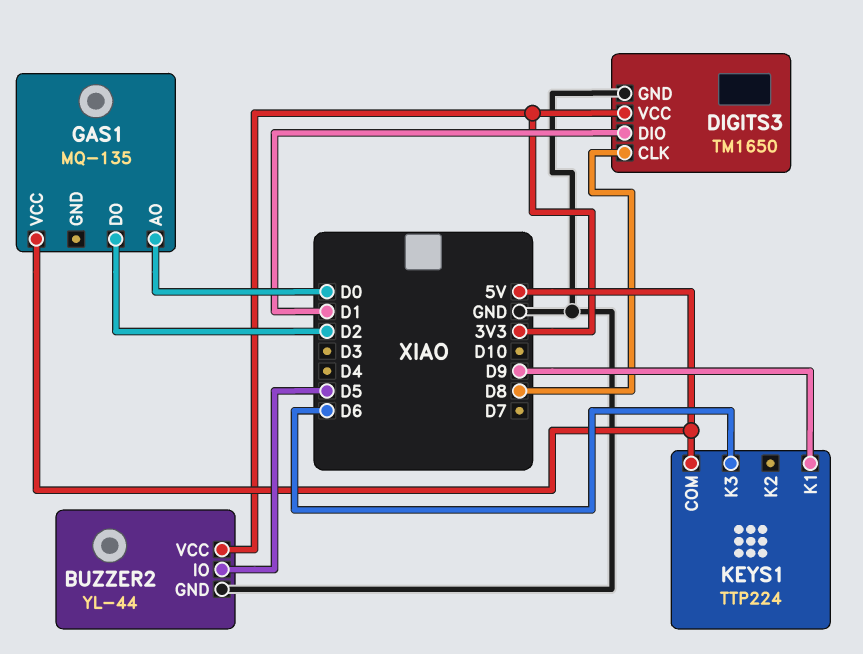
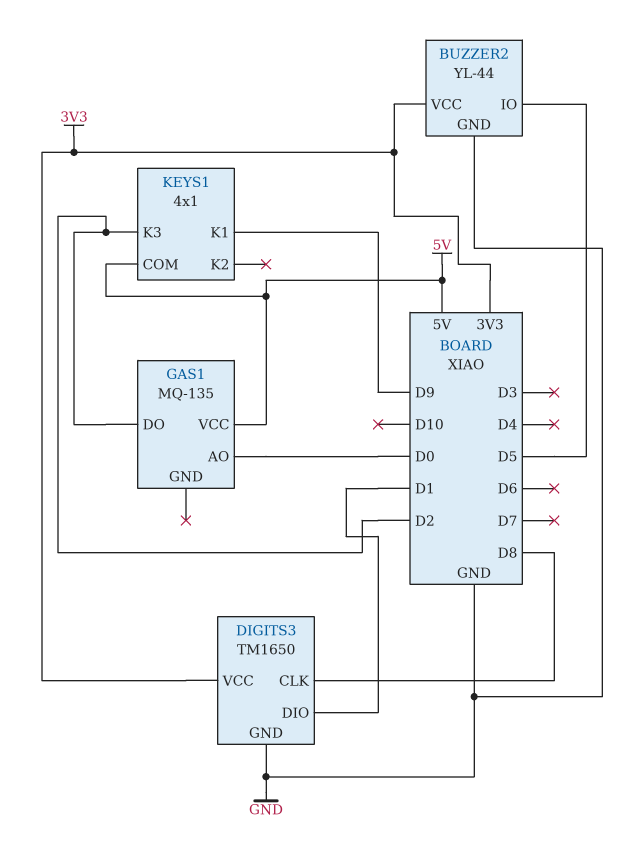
KEYS1: TTP224 -> 4x1
KEYS1 pin K3: D6 -> D2

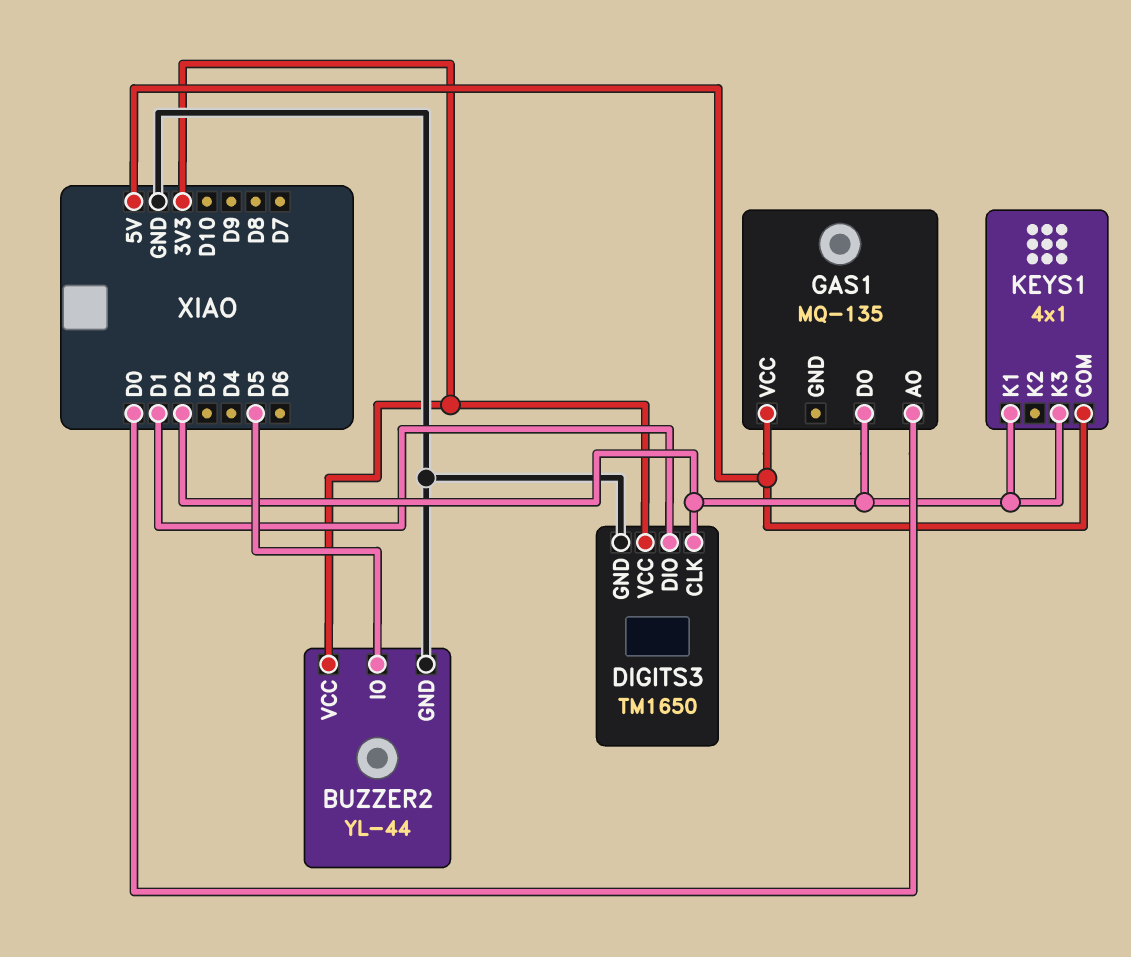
DIGITS3 pin CLK: D8 -> D2
KEYS1 pin K1: D9 -> D2

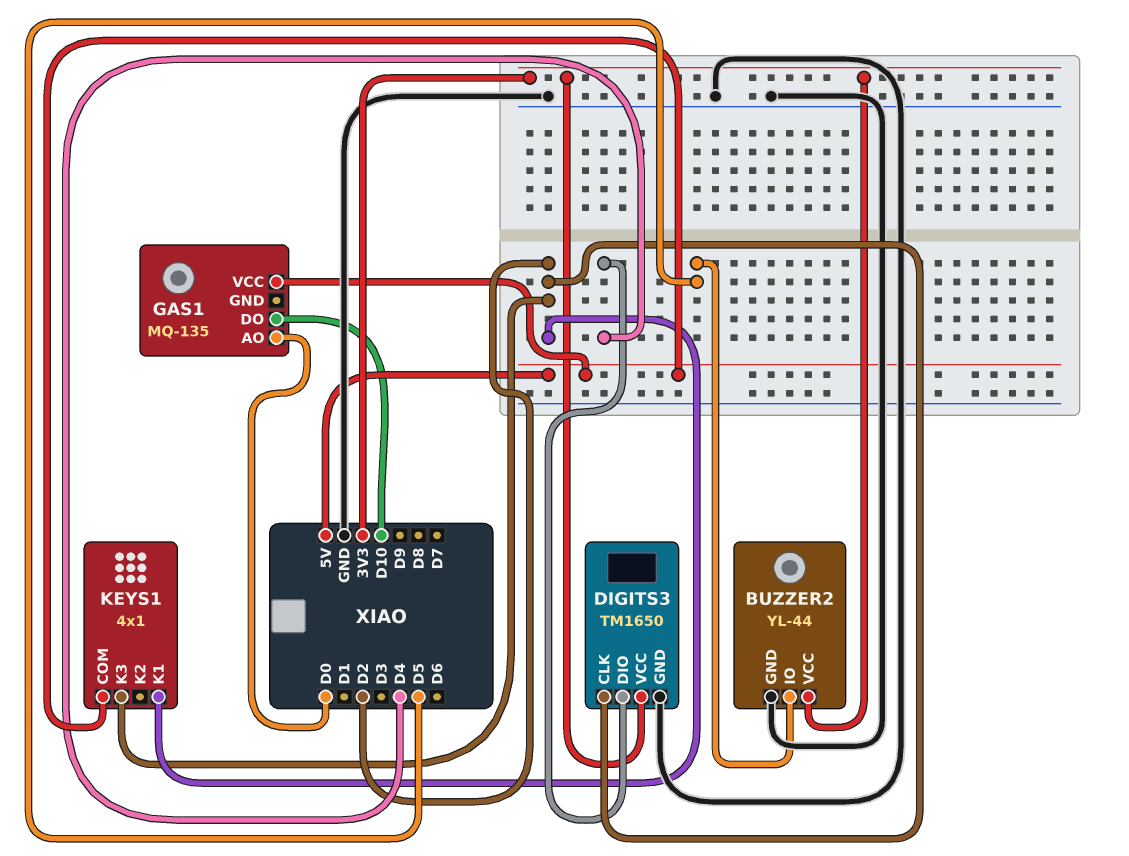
DIGITS3 pin DIO: D1 -> D4
GAS1 pin DO: D2 -> D10

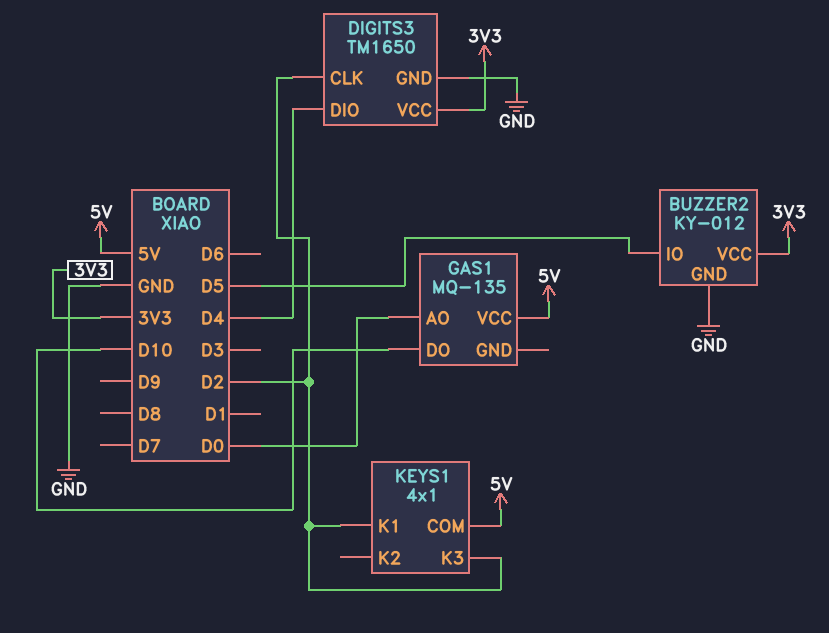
BUZZER2: YL-44 -> KY-012

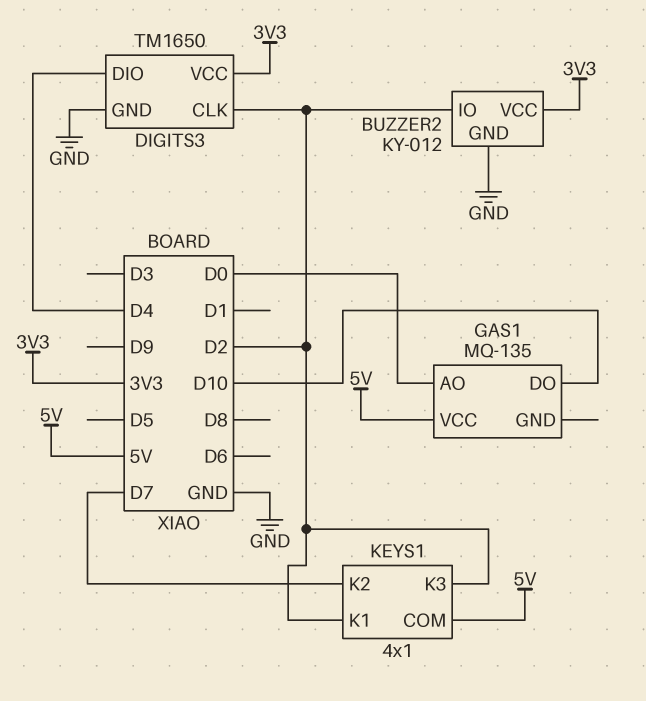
BUZZER2 pin IO: D5 -> D2
KEYS1 pin K2: none -> D7

